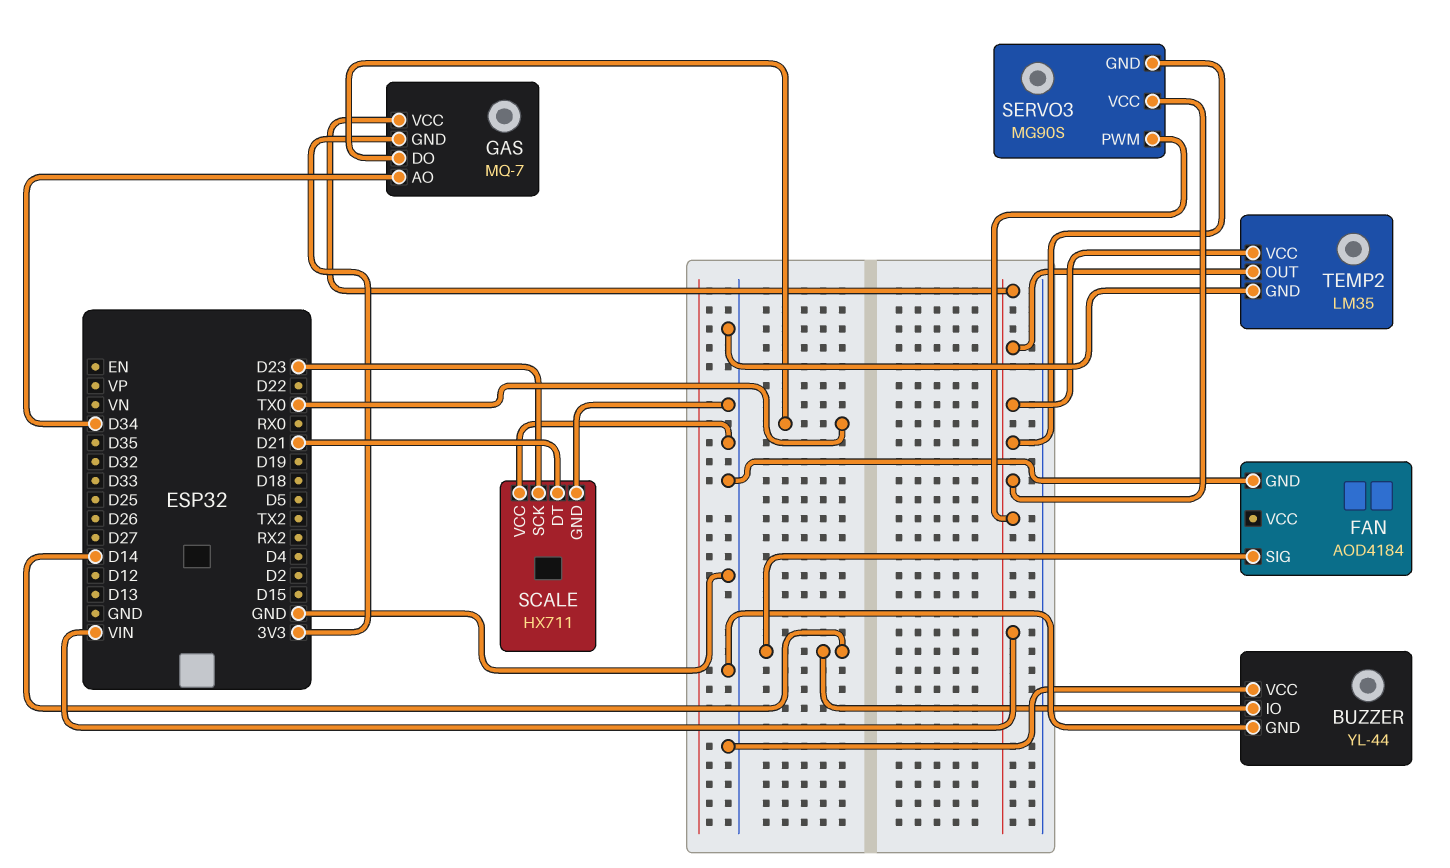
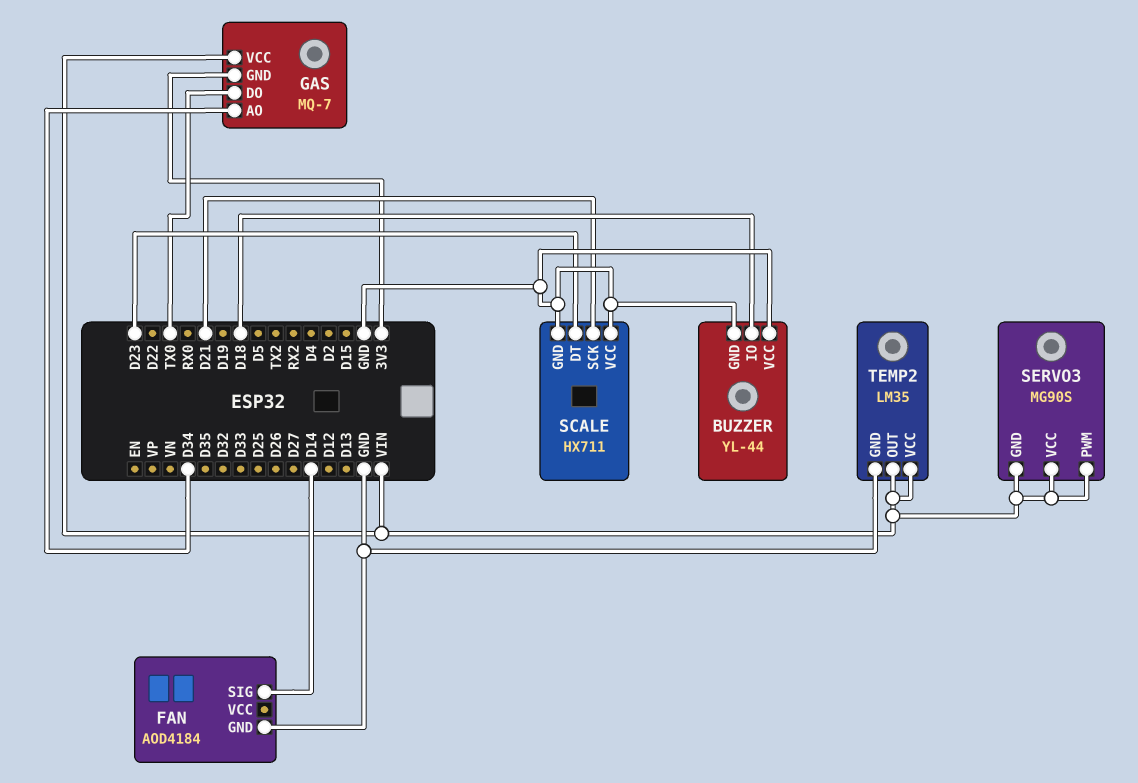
BUZZER pin IO: D14 -> D18
SCALE pin DT: D21 -> D23
SCALE pin SCK: D23 -> D21

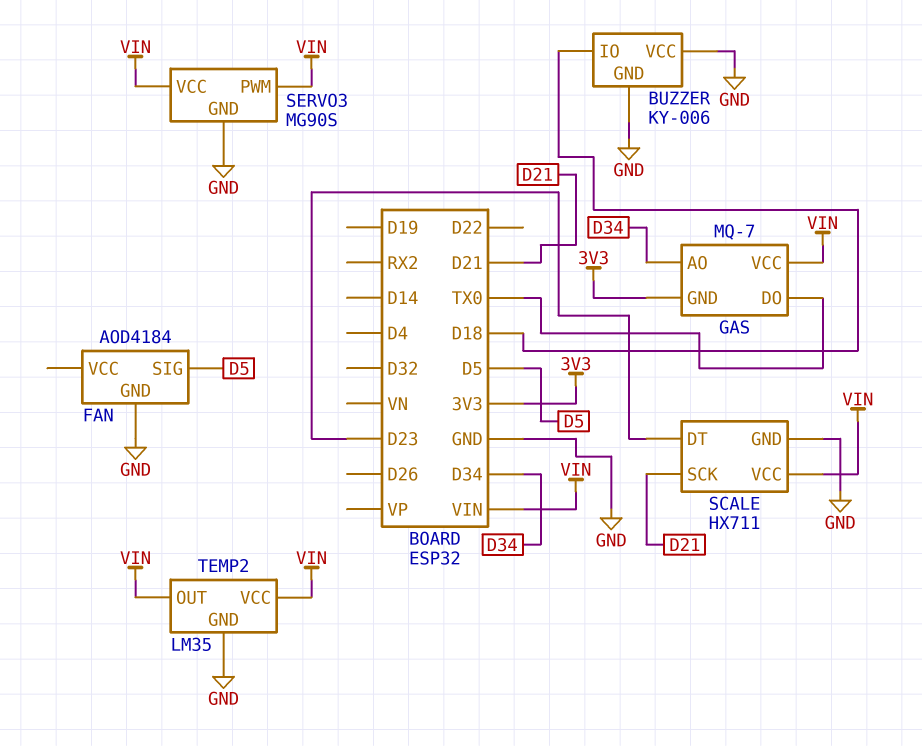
BUZZER: YL-44 -> KY-006
FAN pin SIG: D14 -> D5
SCALE pin VCC: GND -> VIN
SERVO3 pin GND: VIN -> GND

